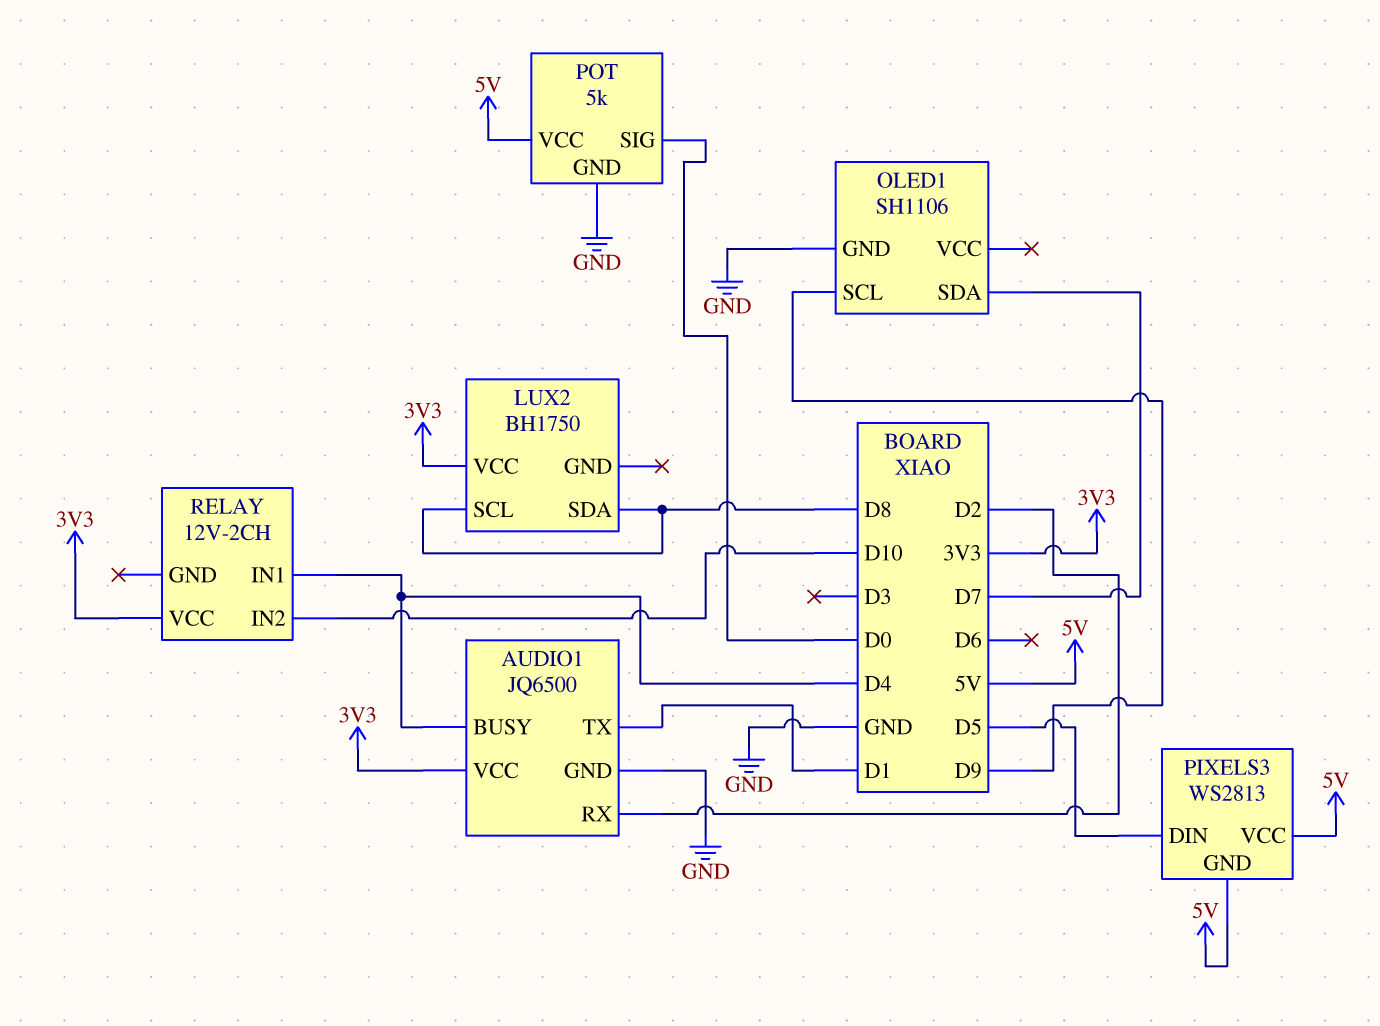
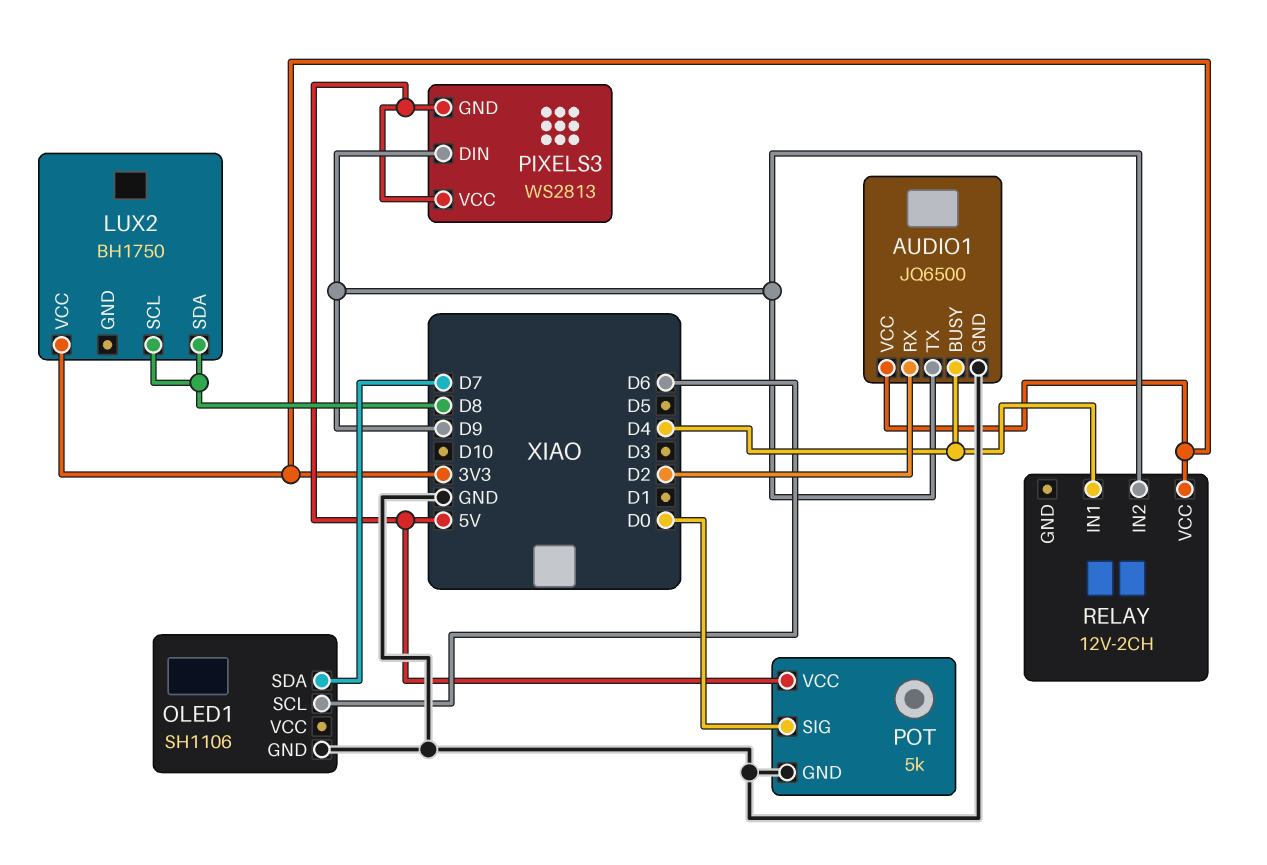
AUDIO1 pin TX: D1 -> D9
OLED1 pin SCL: D9 -> D6
PIXELS3 pin DIN: D5 -> D9
RELAY pin IN2: D10 -> D9

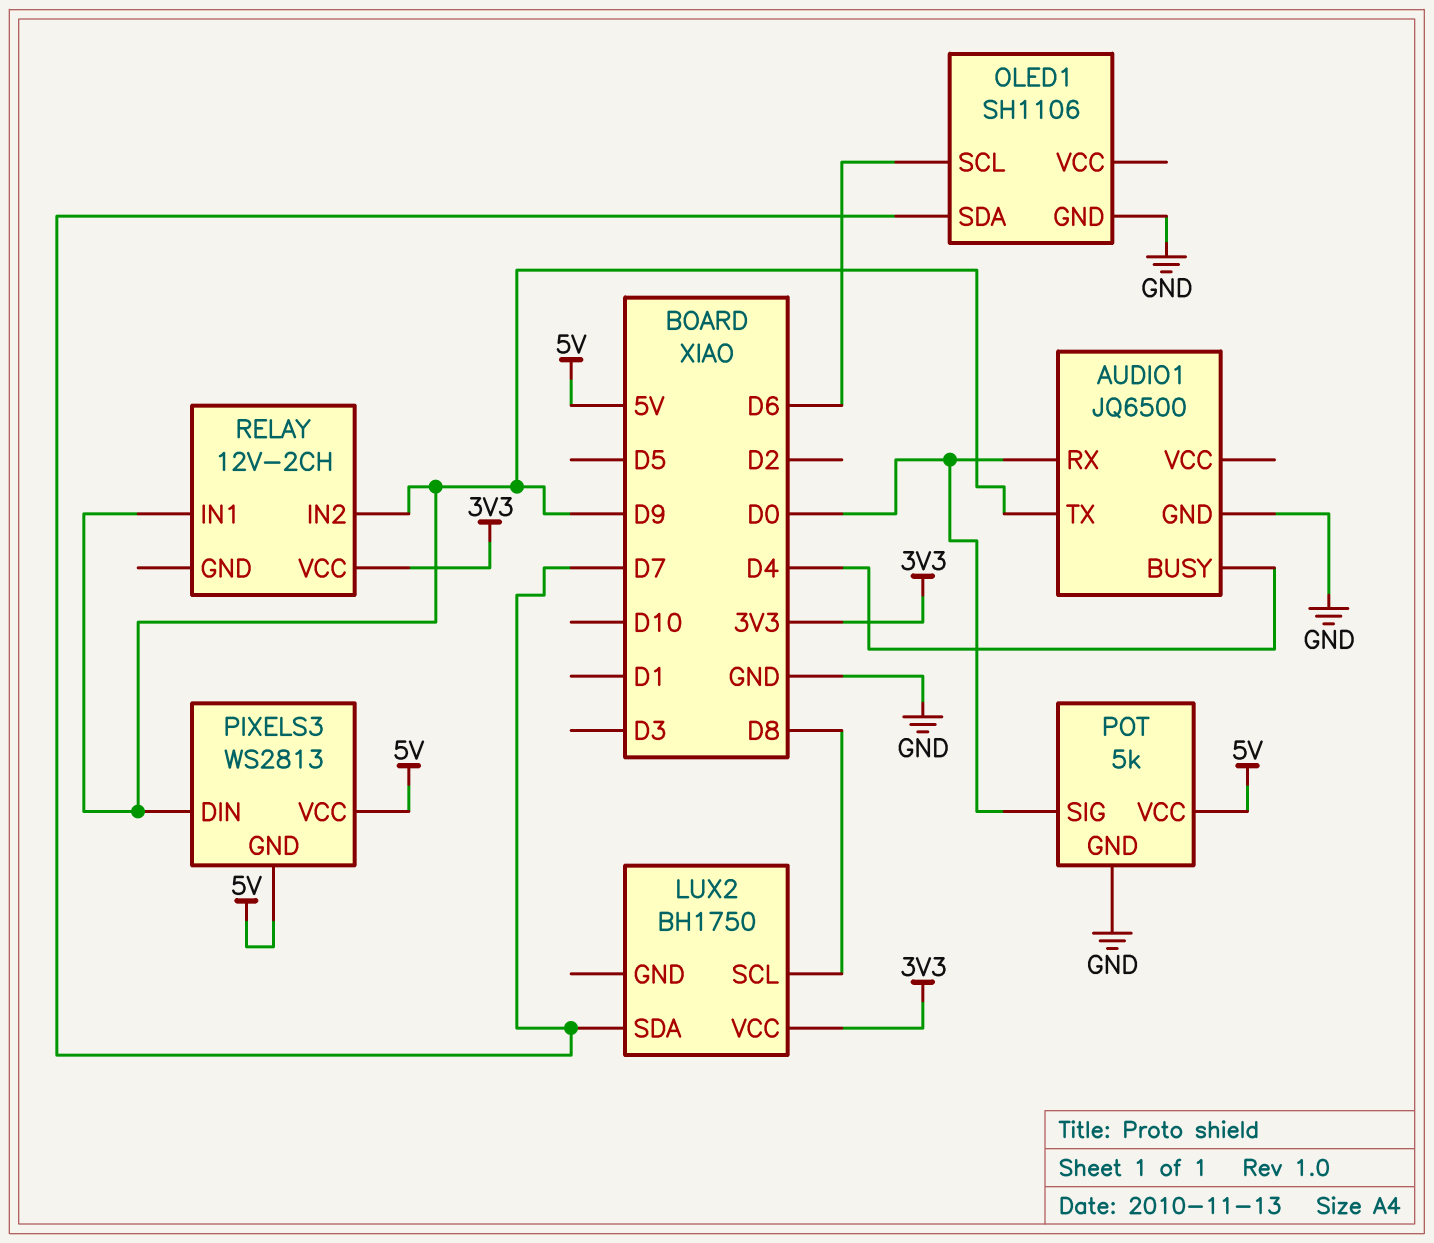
AUDIO1 pin RX: D2 -> D0
AUDIO1 pin VCC: 3V3 -> none
LUX2 pin SDA: D8 -> D7
RELAY pin IN1: D4 -> D9

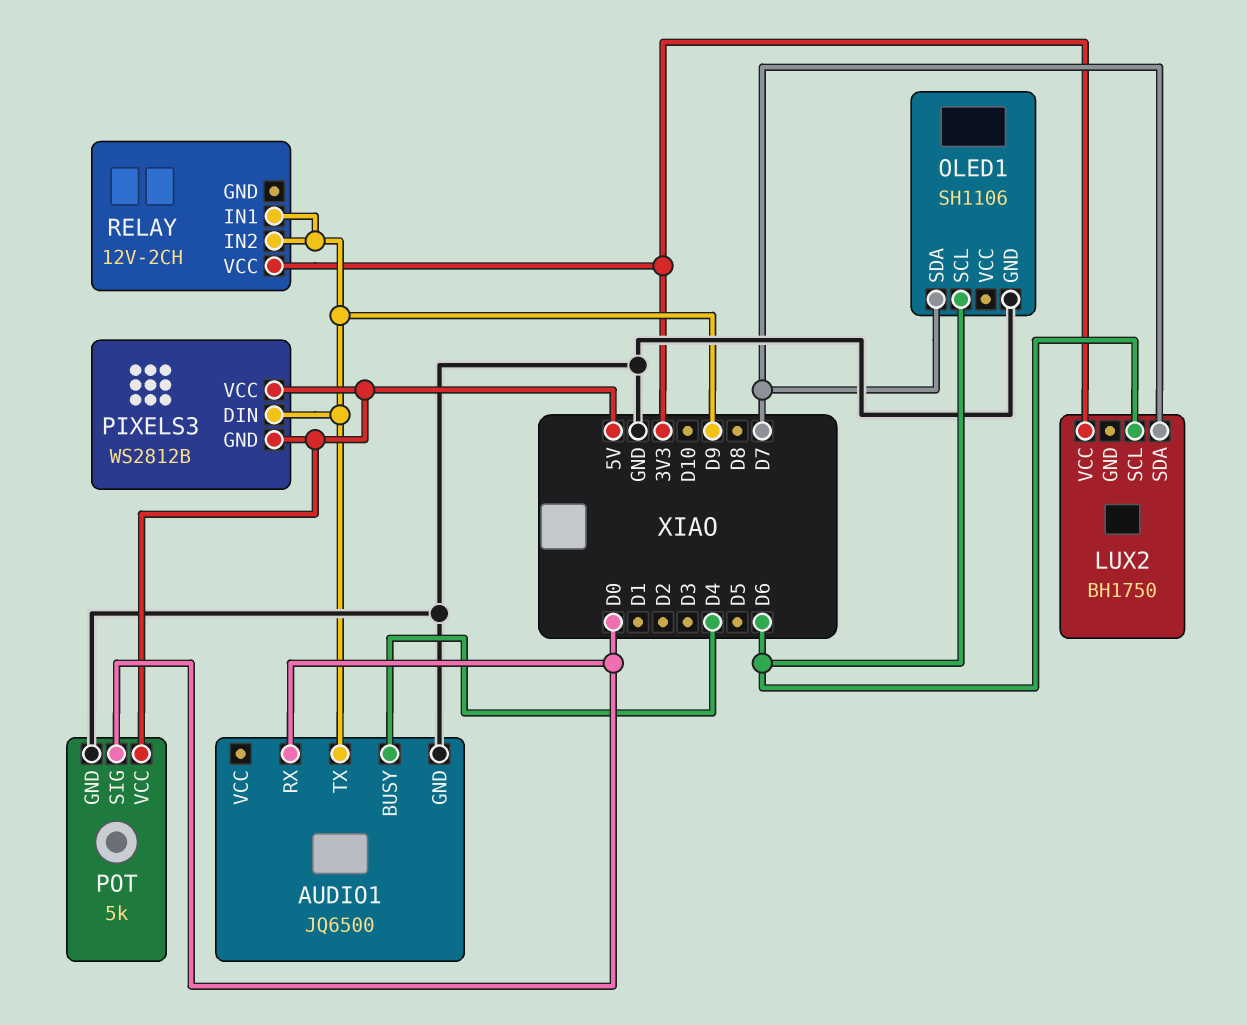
LUX2 pin SCL: D8 -> D6
PIXELS3: WS2813 -> WS2812B

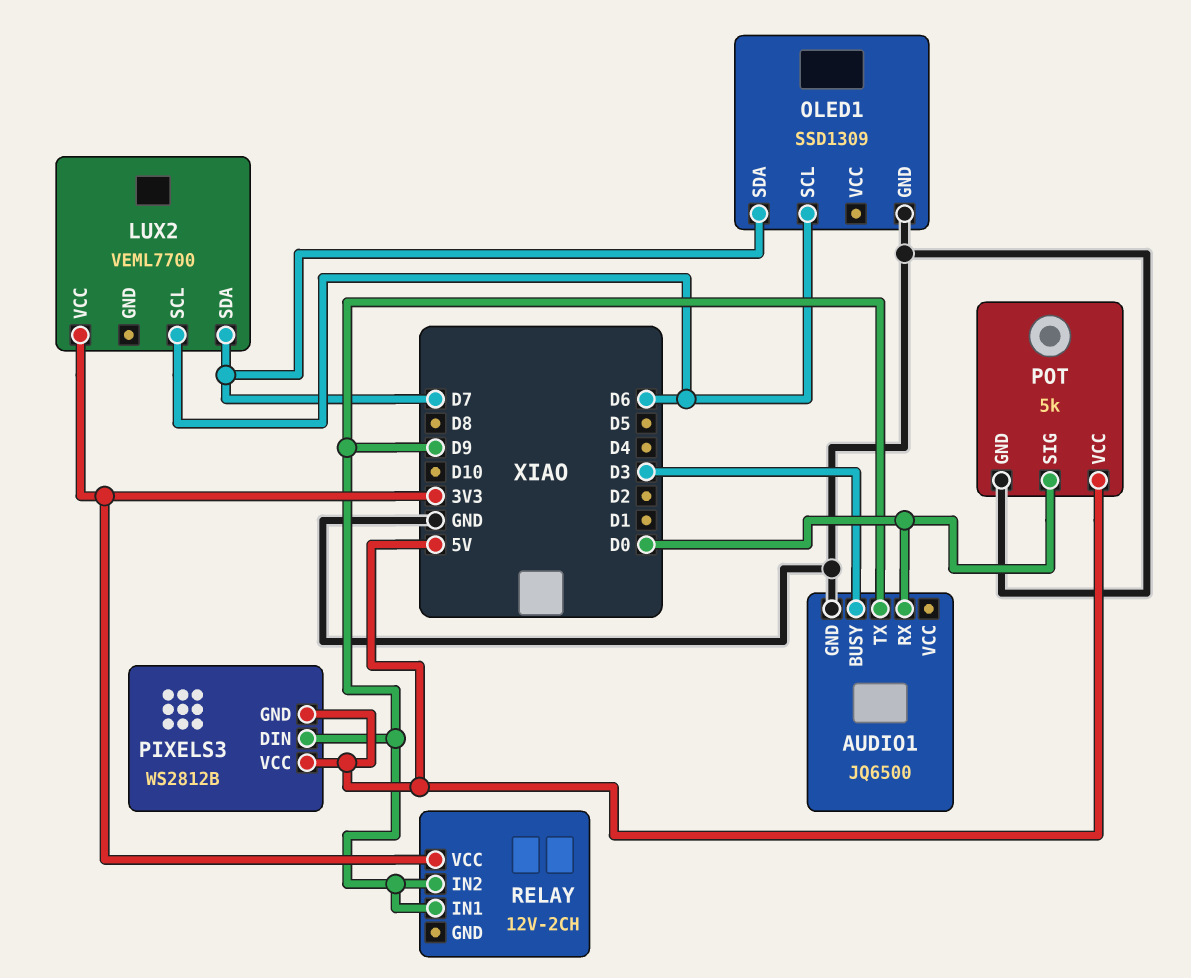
AUDIO1 pin BUSY: D4 -> D3
LUX2: BH1750 -> VEML7700
OLED1: SH1106 -> SSD1309

